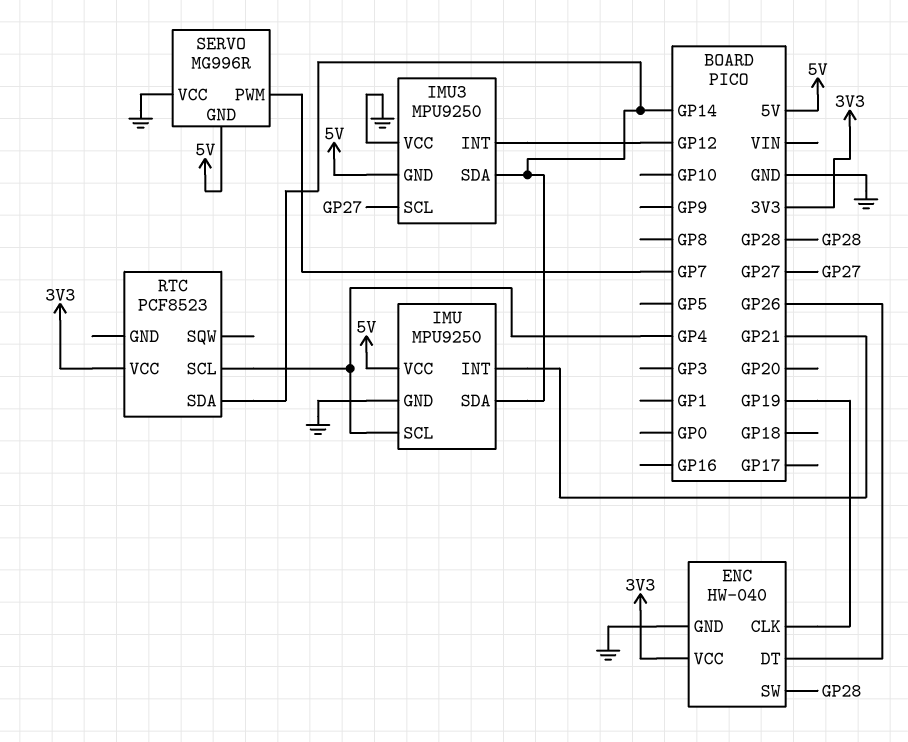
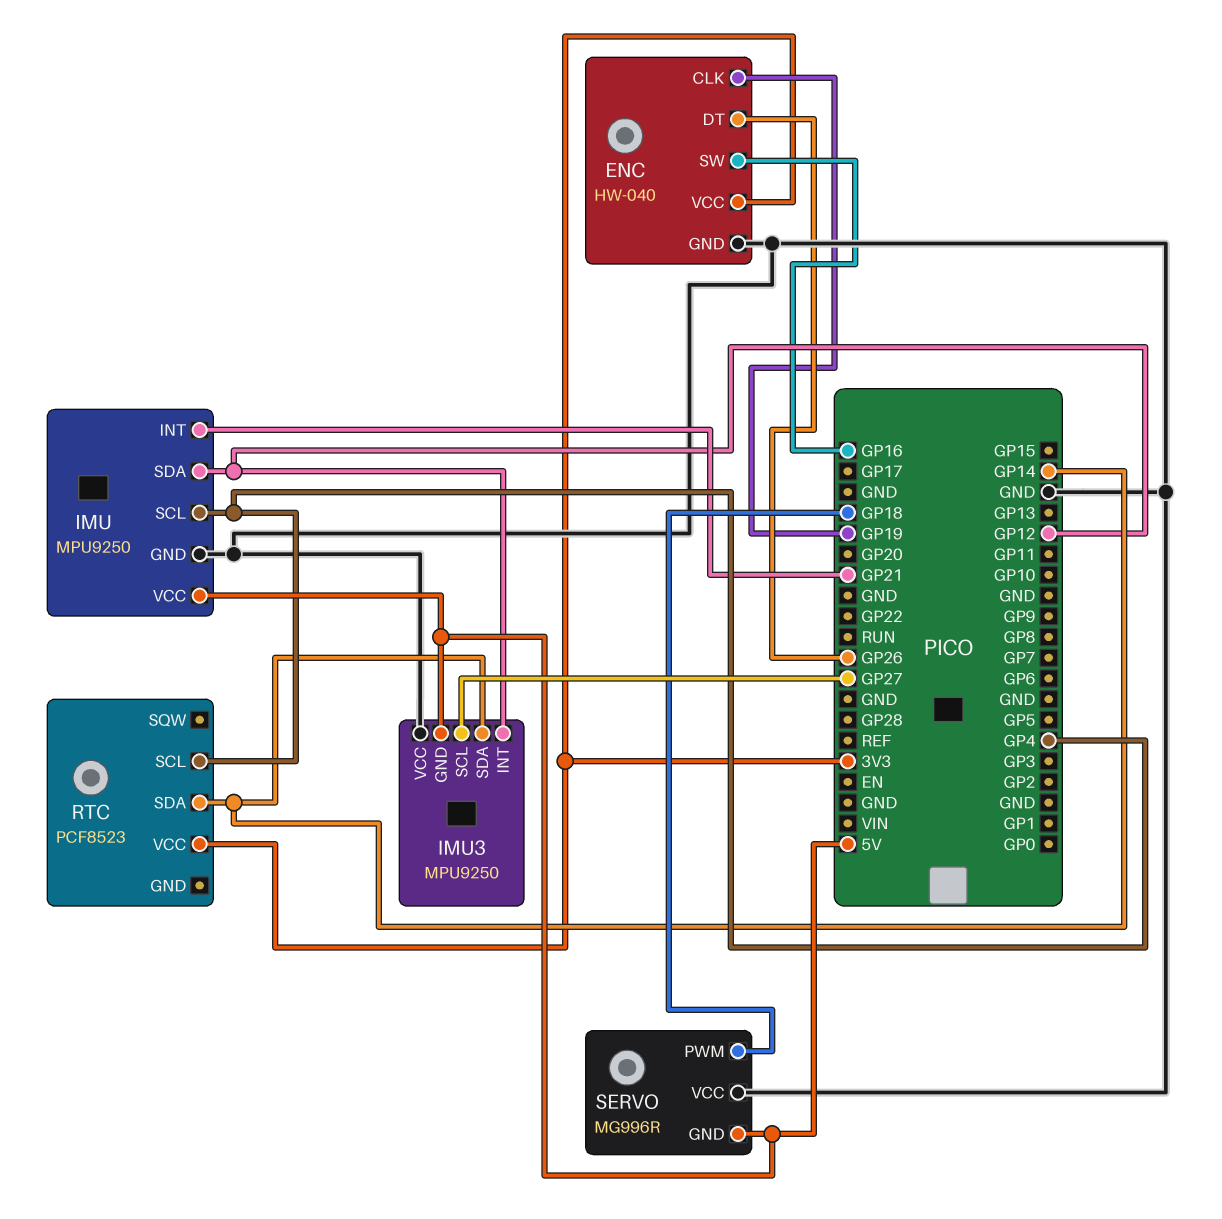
ENC pin SW: GP28 -> GP16
IMU pin SDA: GP14 -> GP12
SERVO pin PWM: GP7 -> GP18

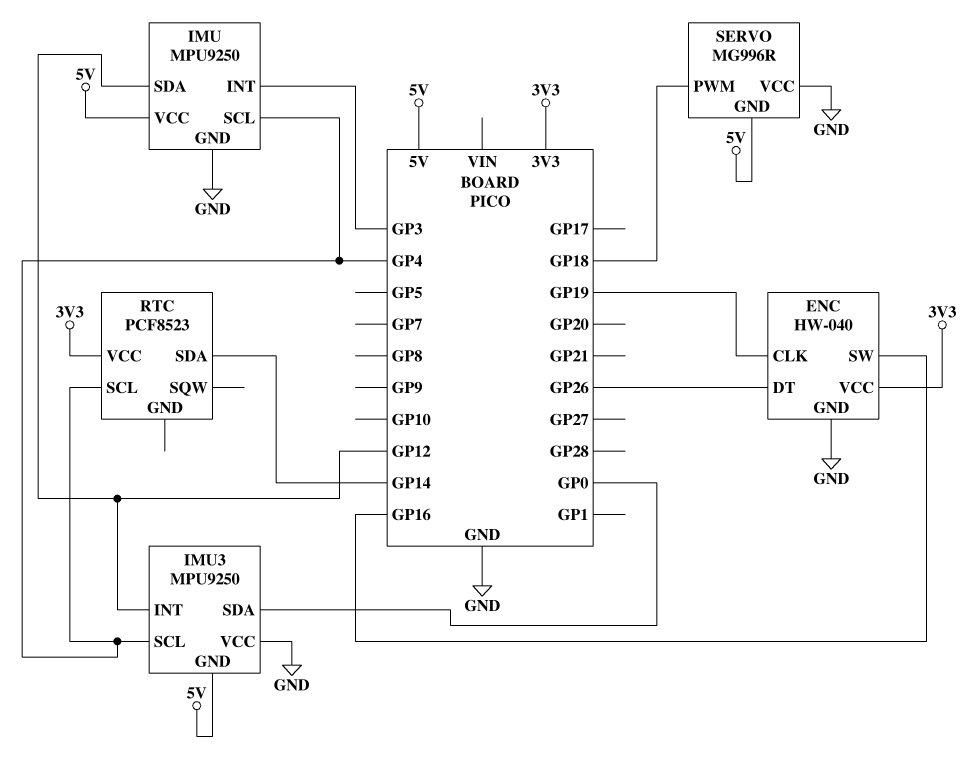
IMU pin INT: GP21 -> GP3
IMU3 pin SCL: GP27 -> GP4
IMU3 pin SDA: GP14 -> GP0

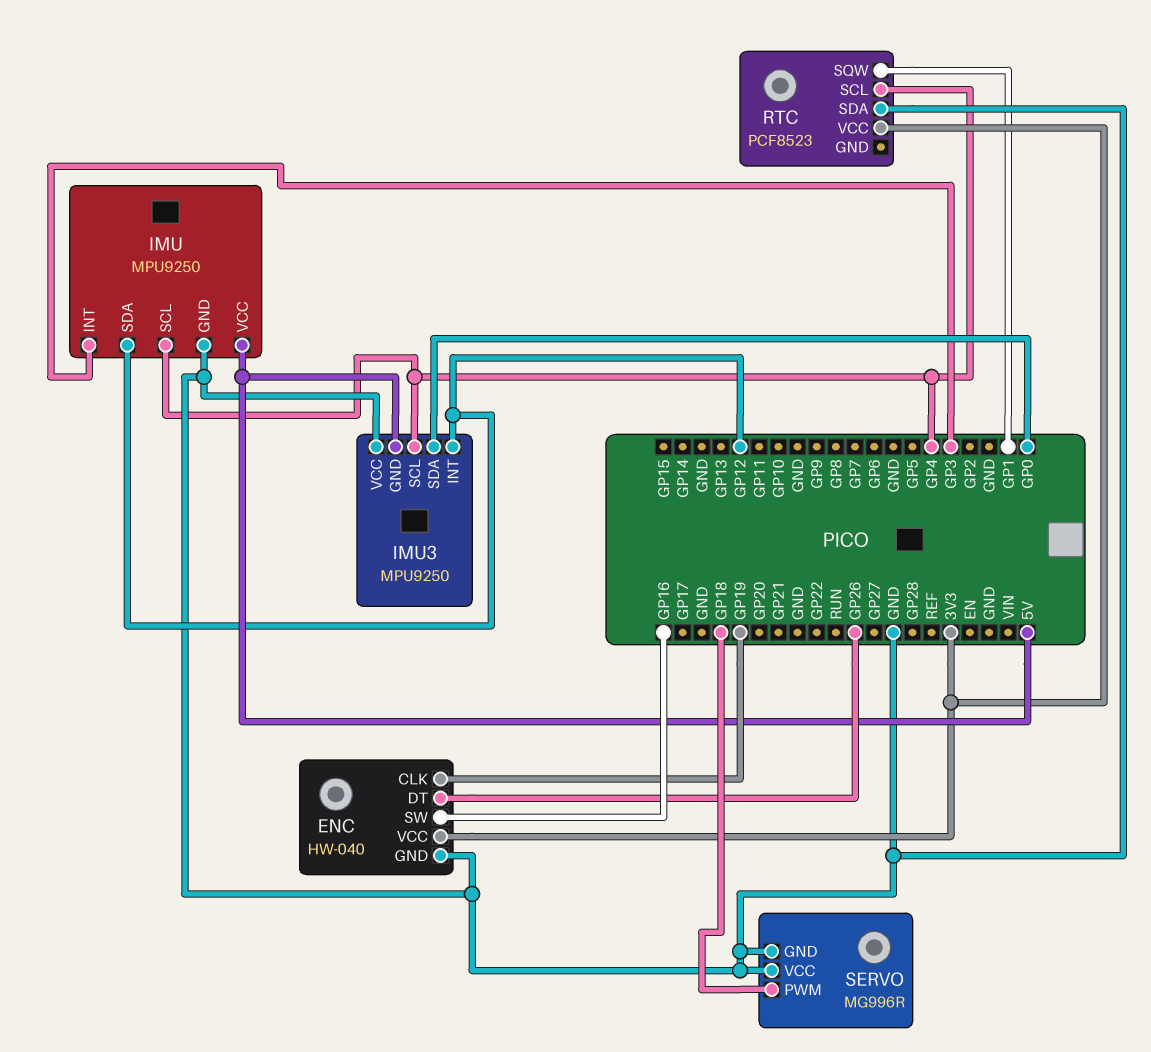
RTC pin SDA: GP14 -> GND
RTC pin SQW: none -> GP1
SERVO pin GND: 5V -> GND

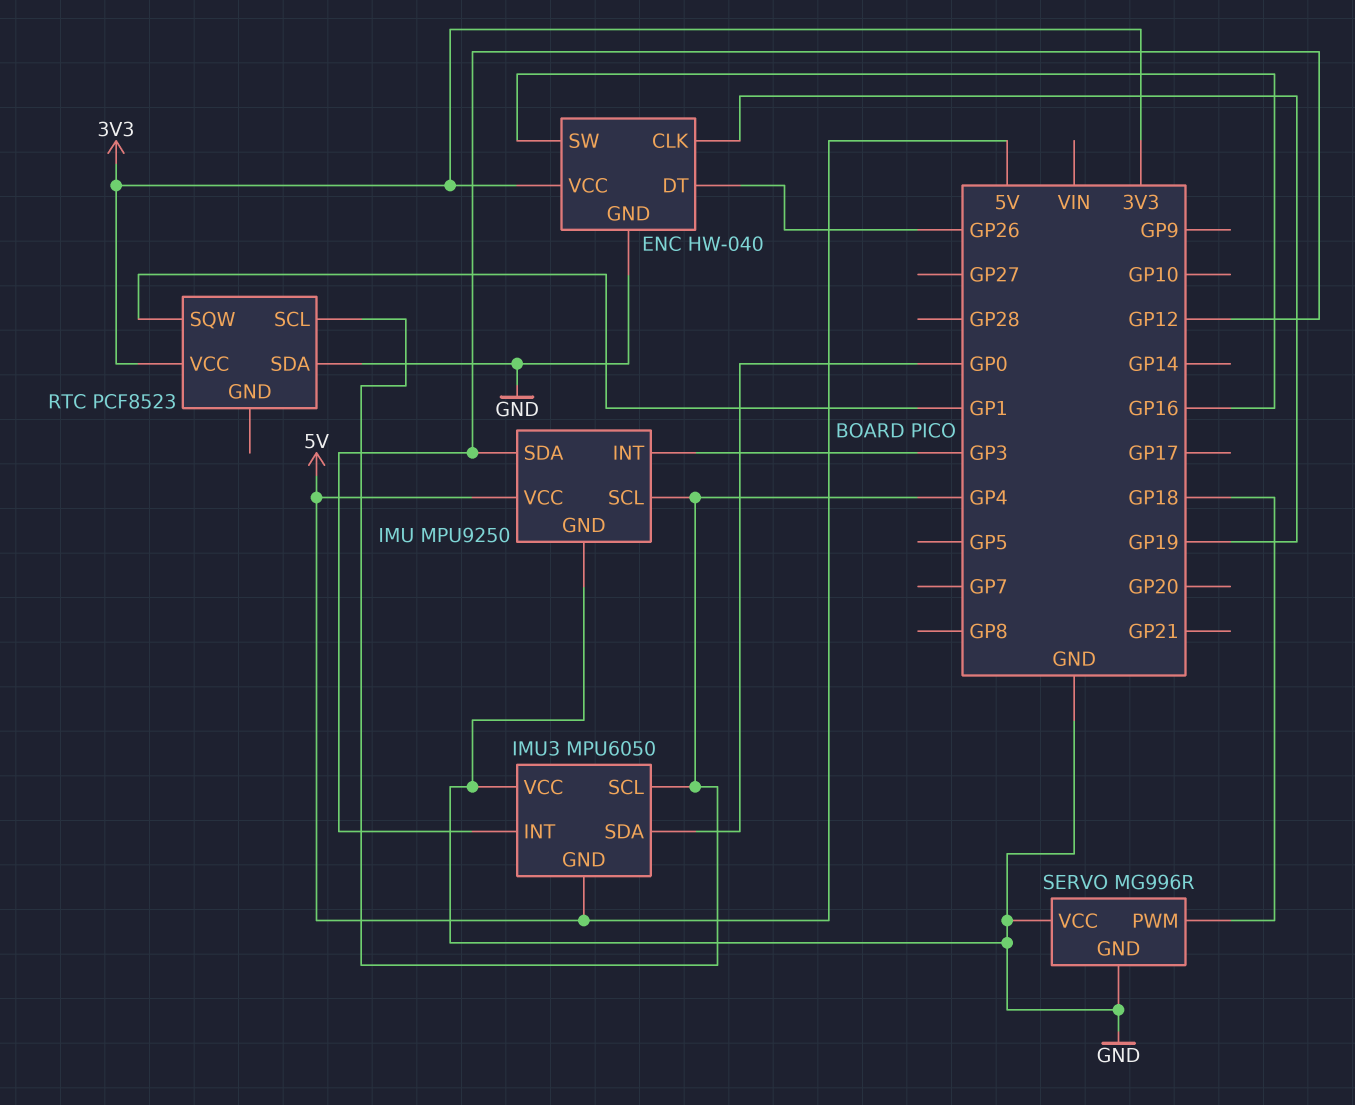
IMU3: MPU9250 -> MPU6050

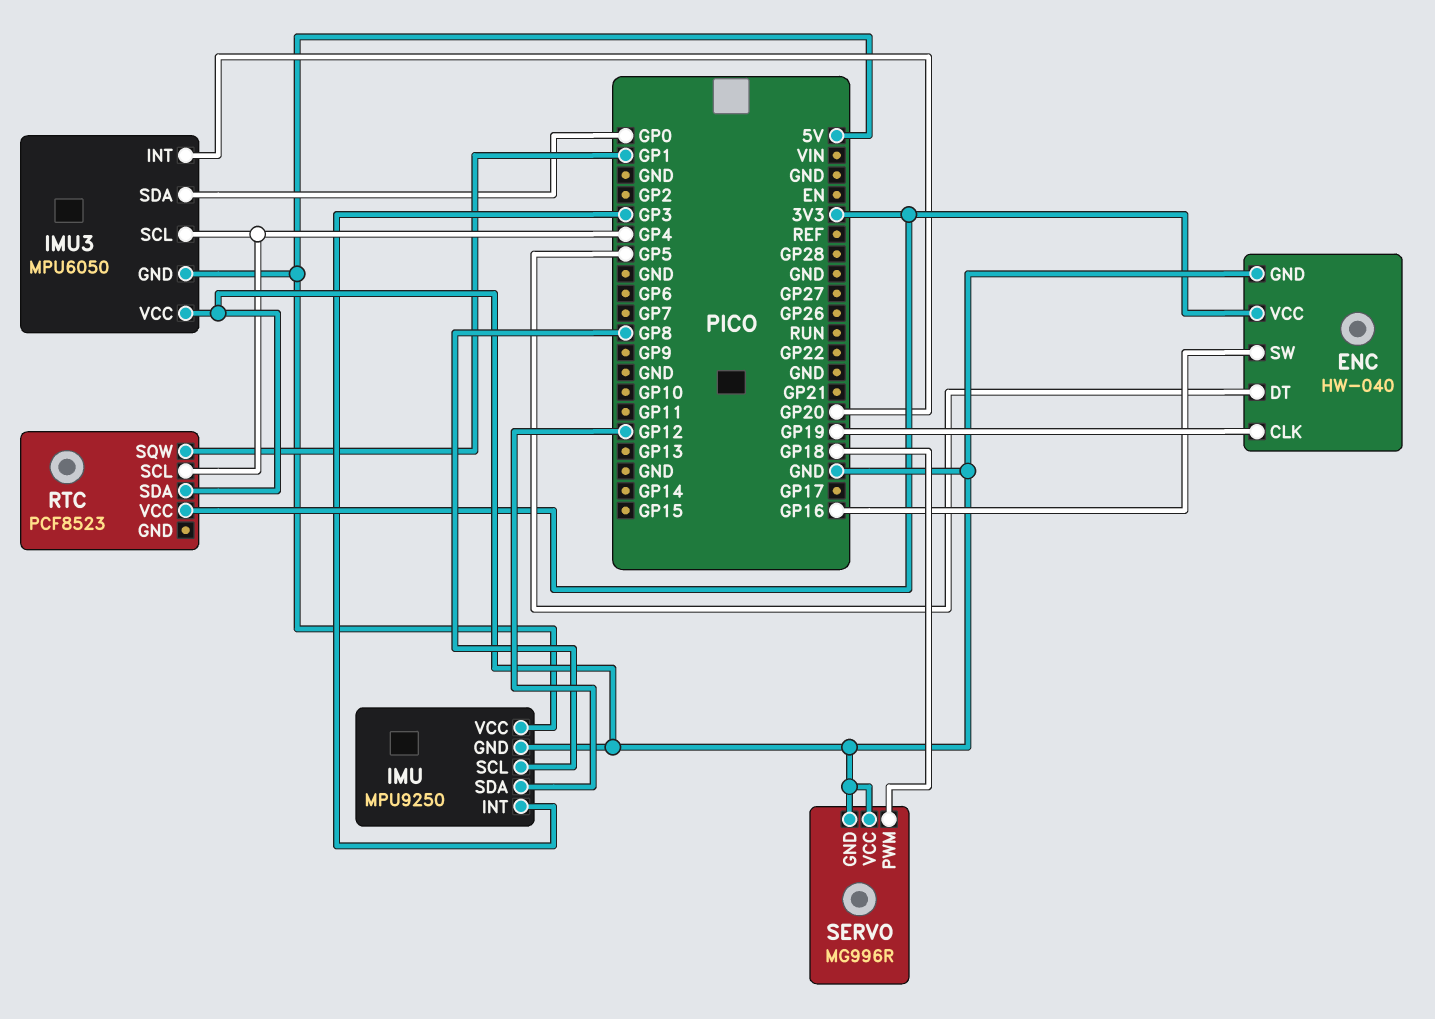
ENC pin DT: GP26 -> GP5
IMU pin SCL: GP4 -> GP8
IMU3 pin INT: GP12 -> GP20

